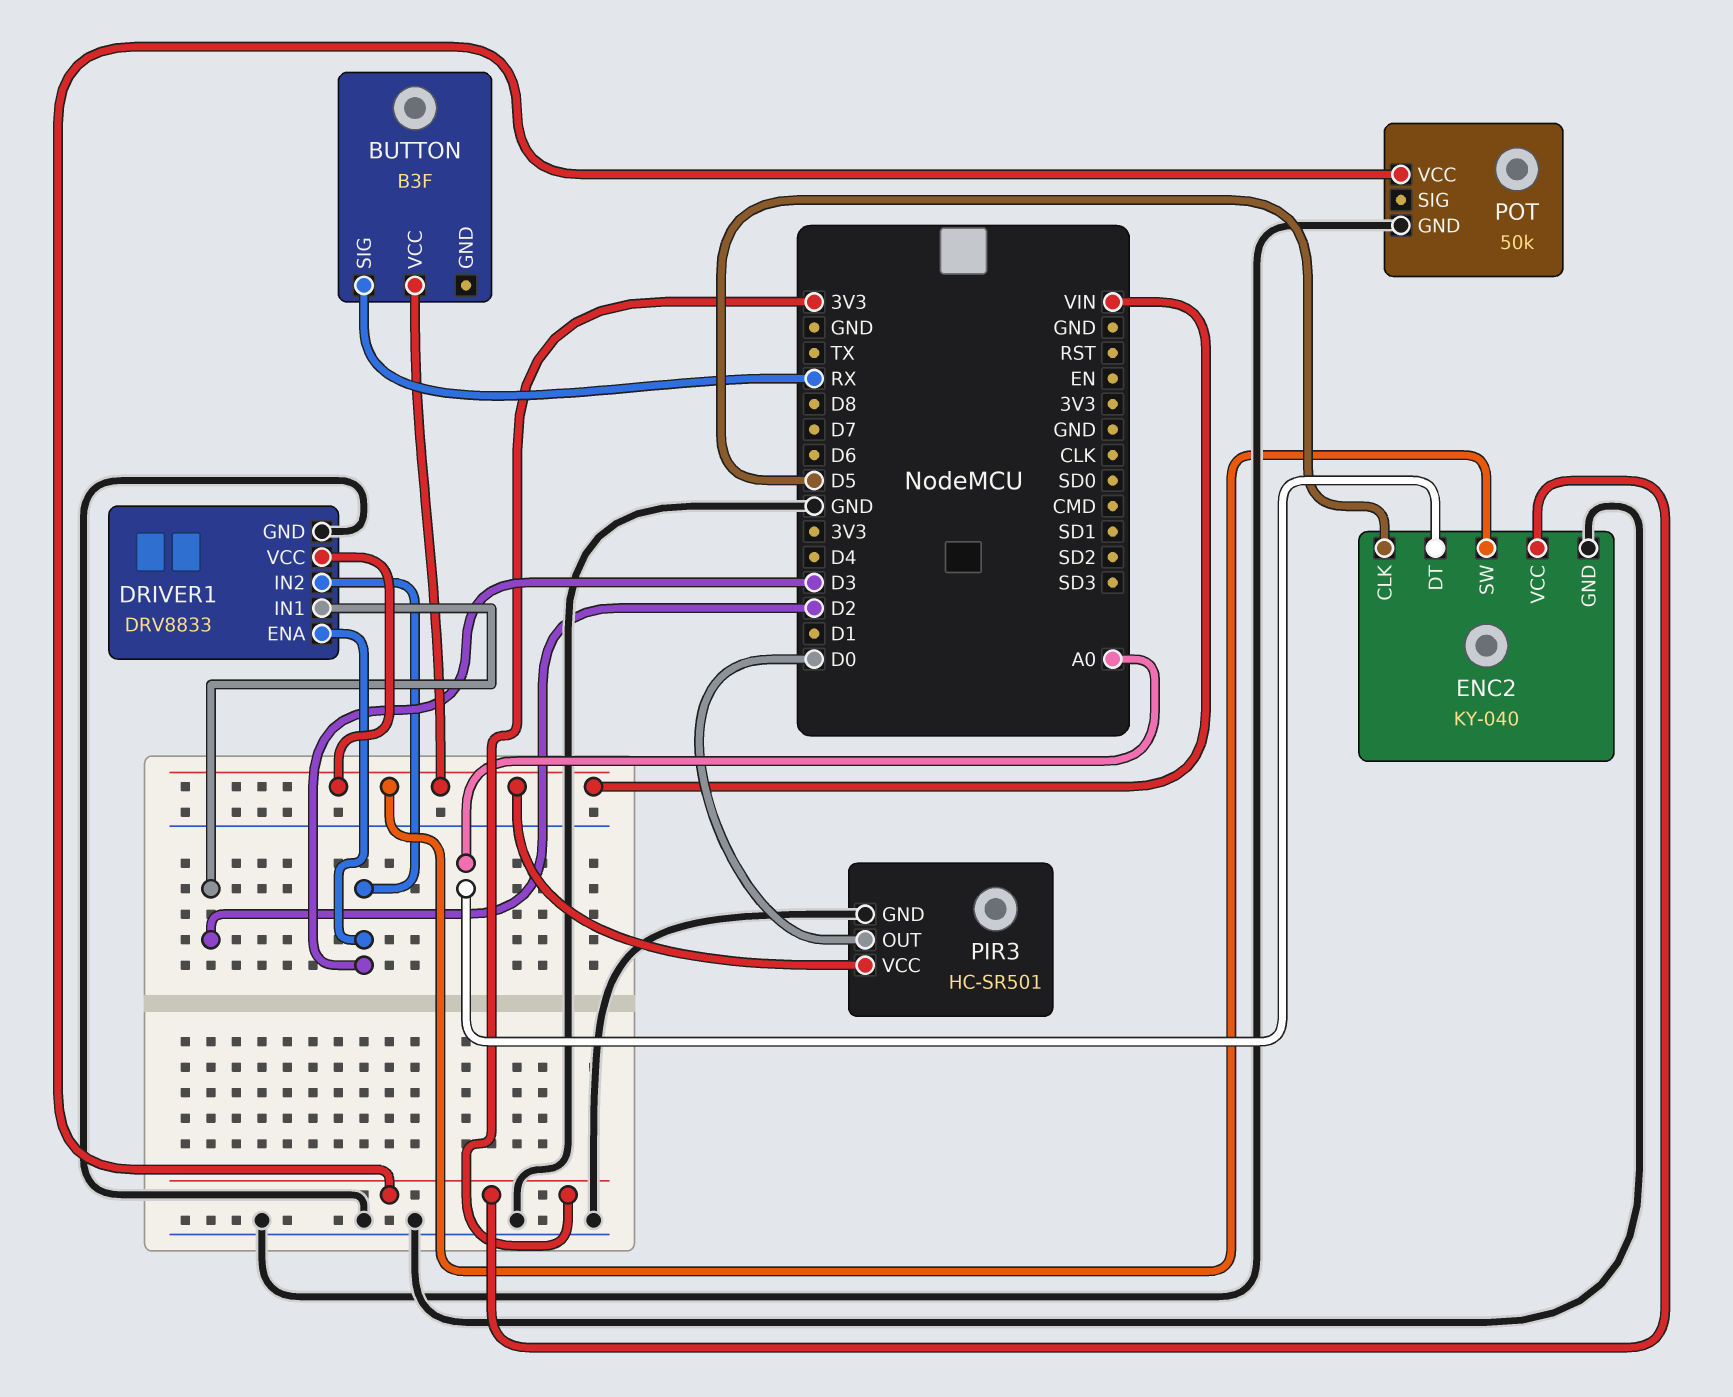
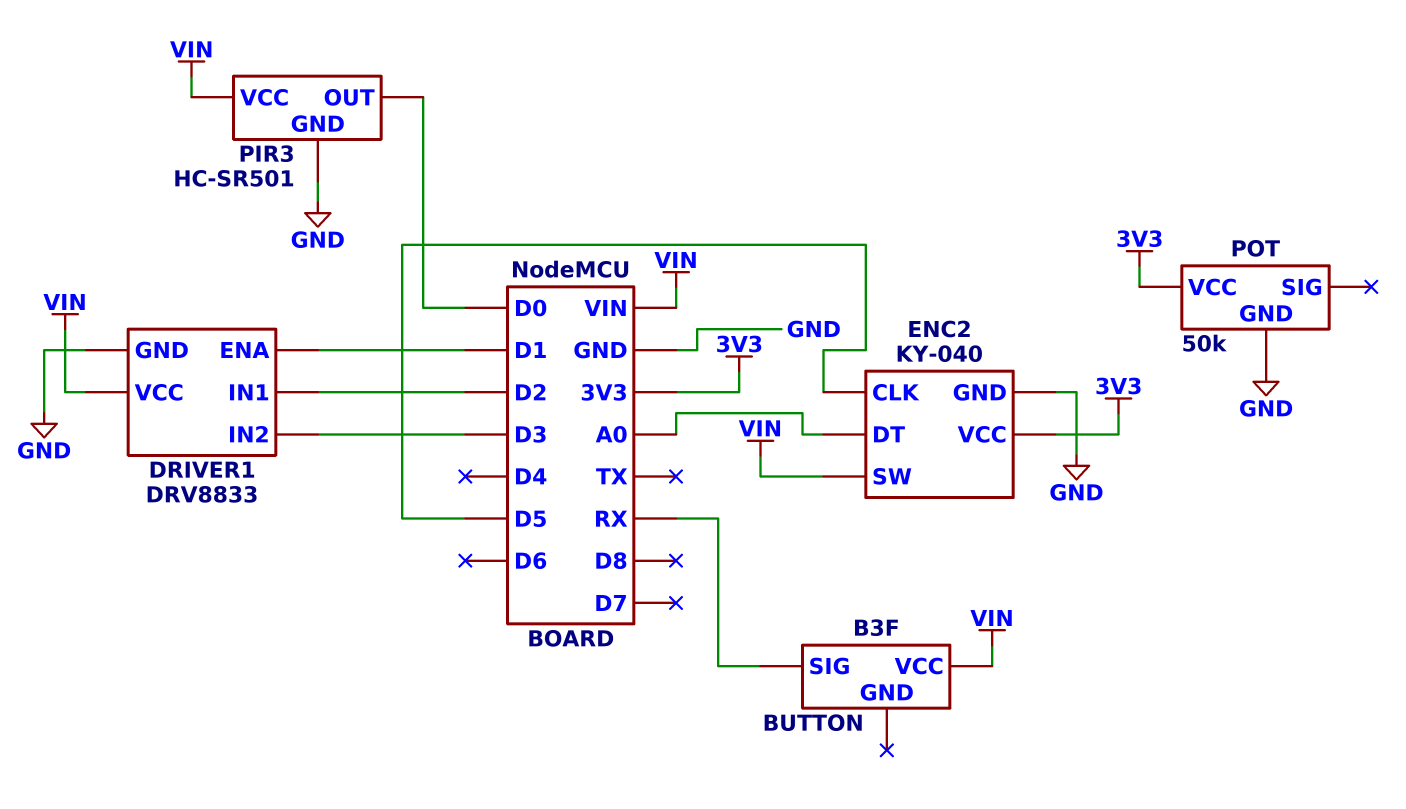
DRIVER1 pin ENA: D3 -> D1

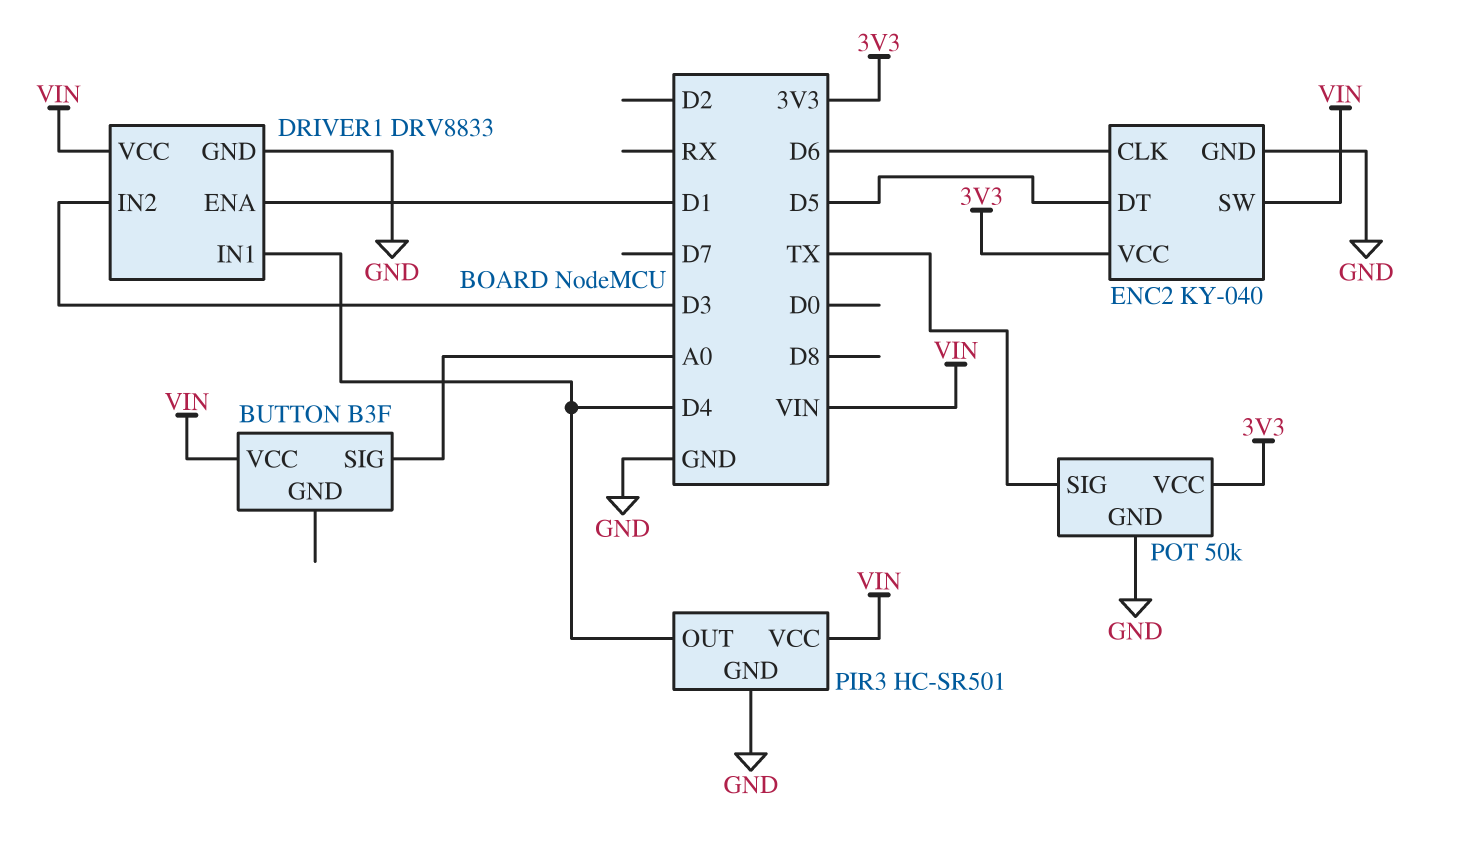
BUTTON pin SIG: RX -> A0
DRIVER1 pin IN1: D2 -> D4
ENC2 pin CLK: D5 -> D6
ENC2 pin DT: A0 -> D5
PIR3 pin OUT: D0 -> D4
POT pin SIG: none -> TX

